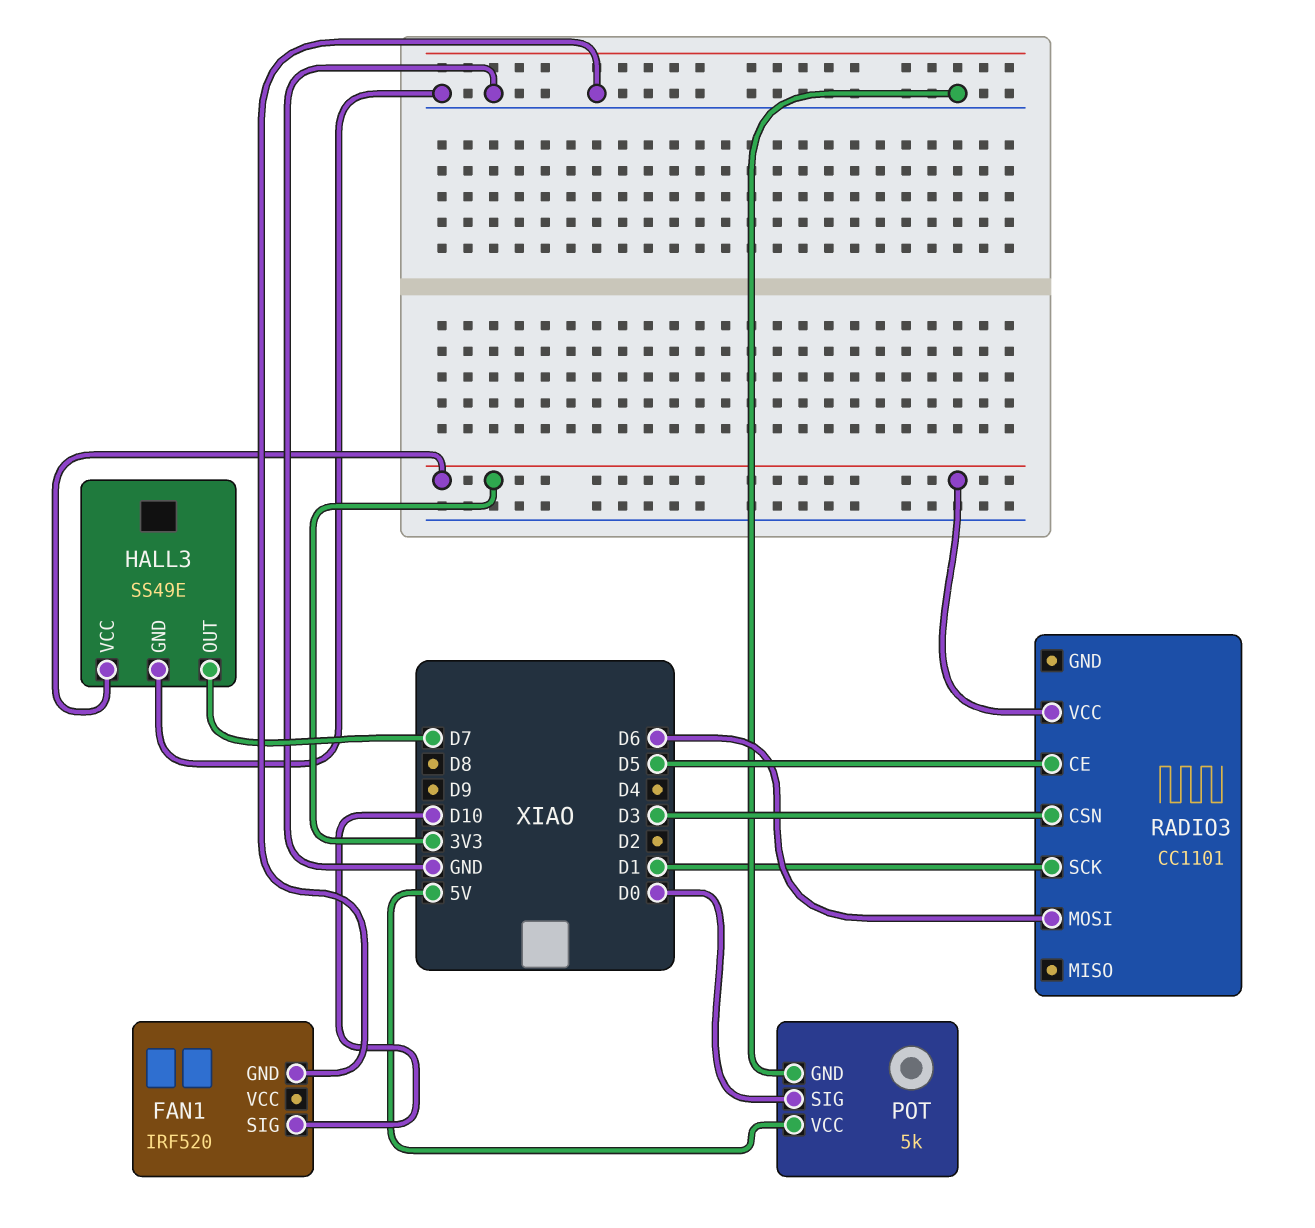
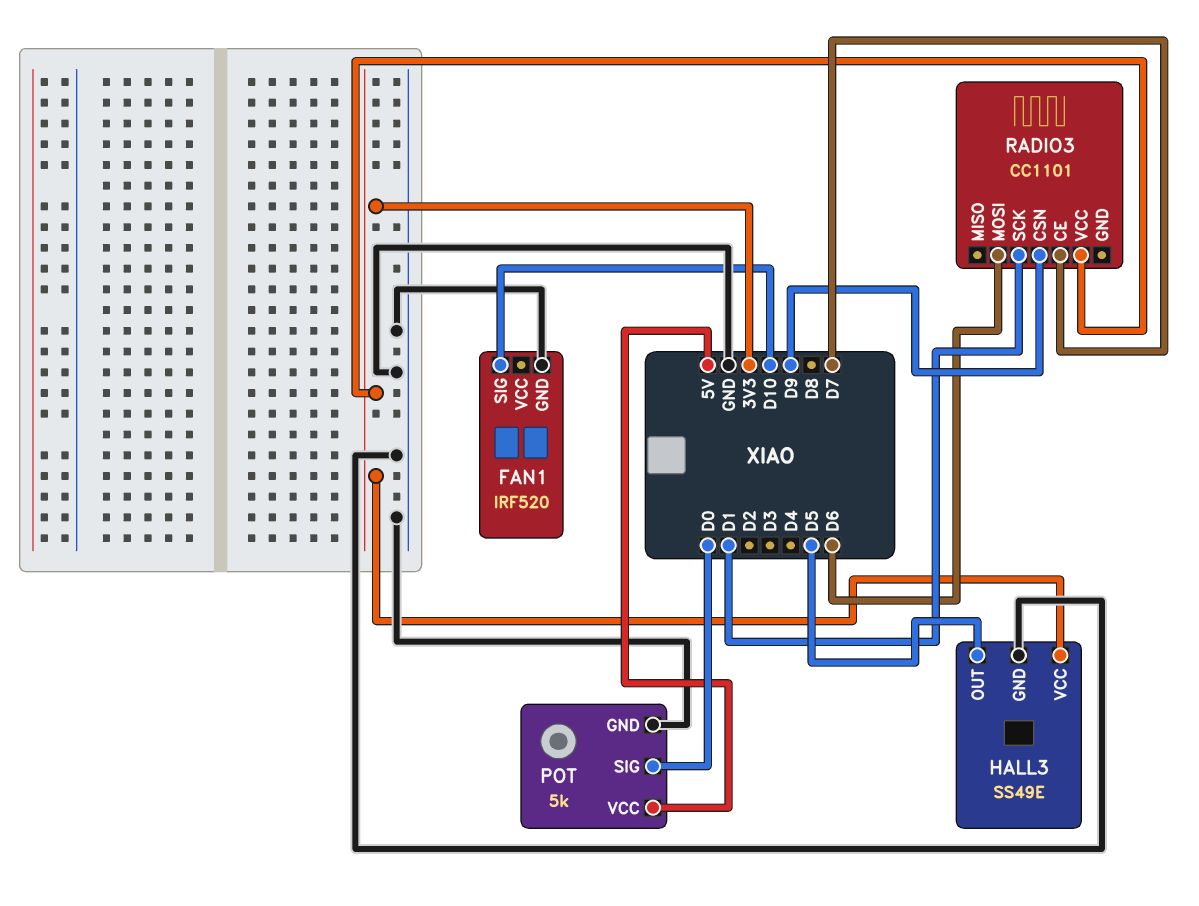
HALL3 pin OUT: D7 -> D5
RADIO3 pin CE: D5 -> D7
RADIO3 pin CSN: D3 -> D9

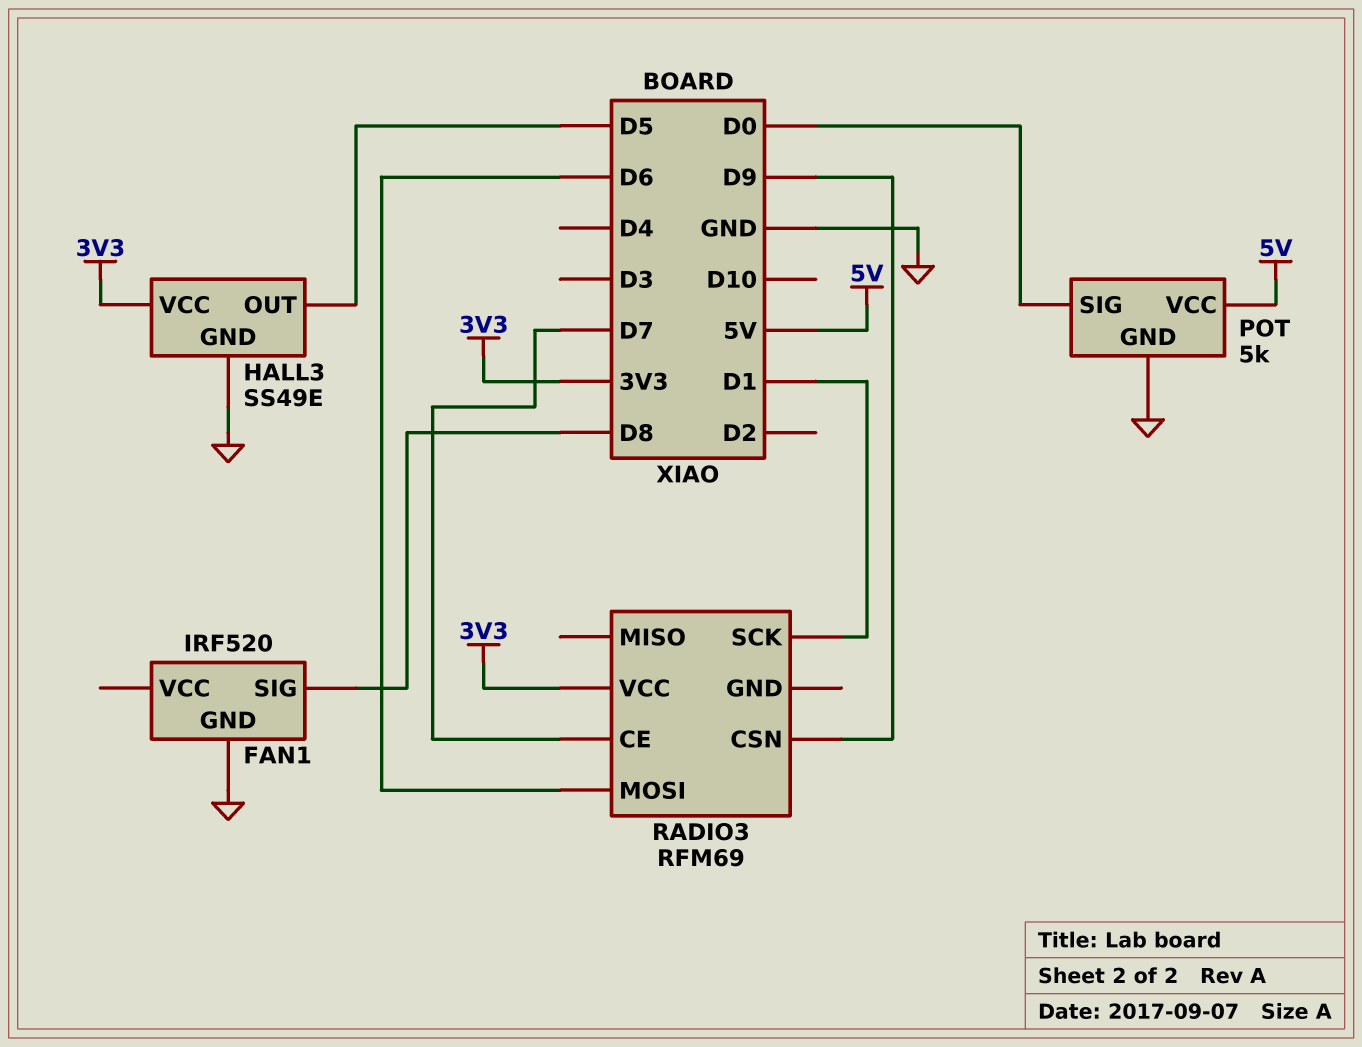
FAN1 pin SIG: D10 -> D8
RADIO3: CC1101 -> RFM69

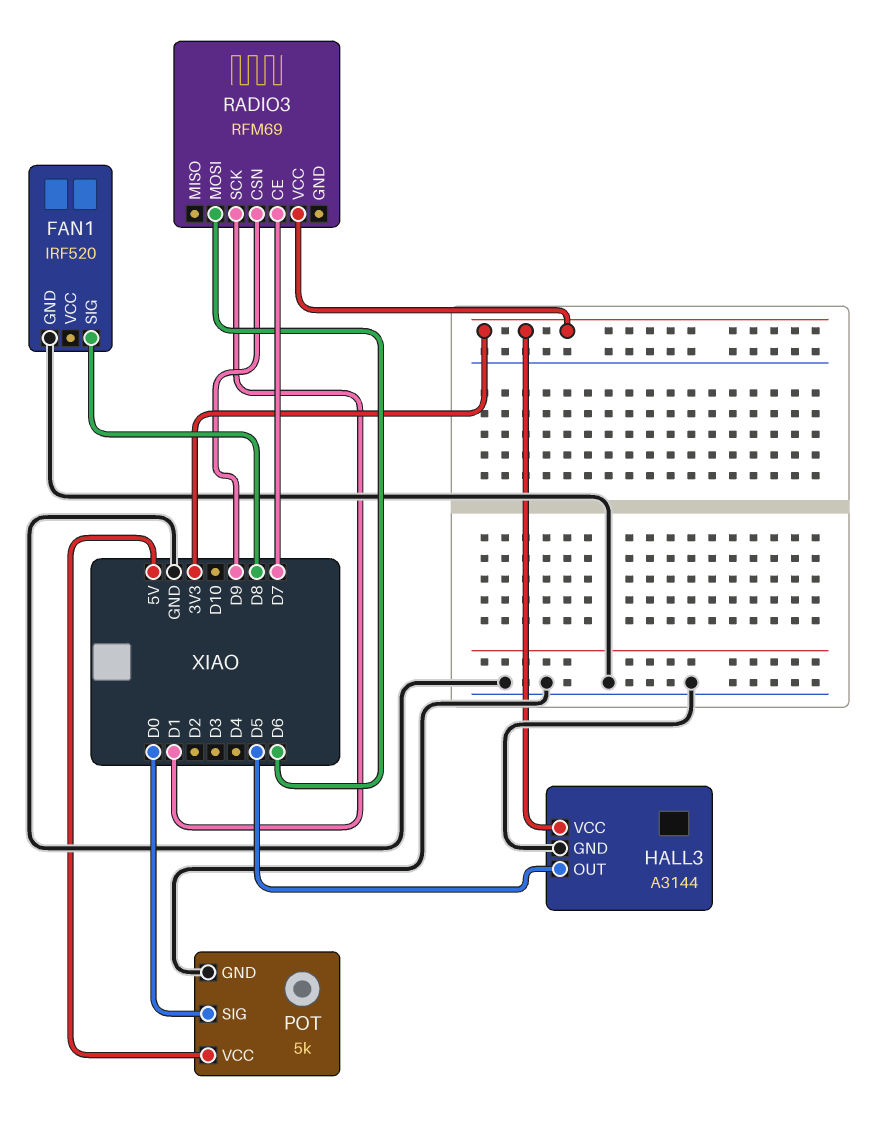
HALL3: SS49E -> A3144

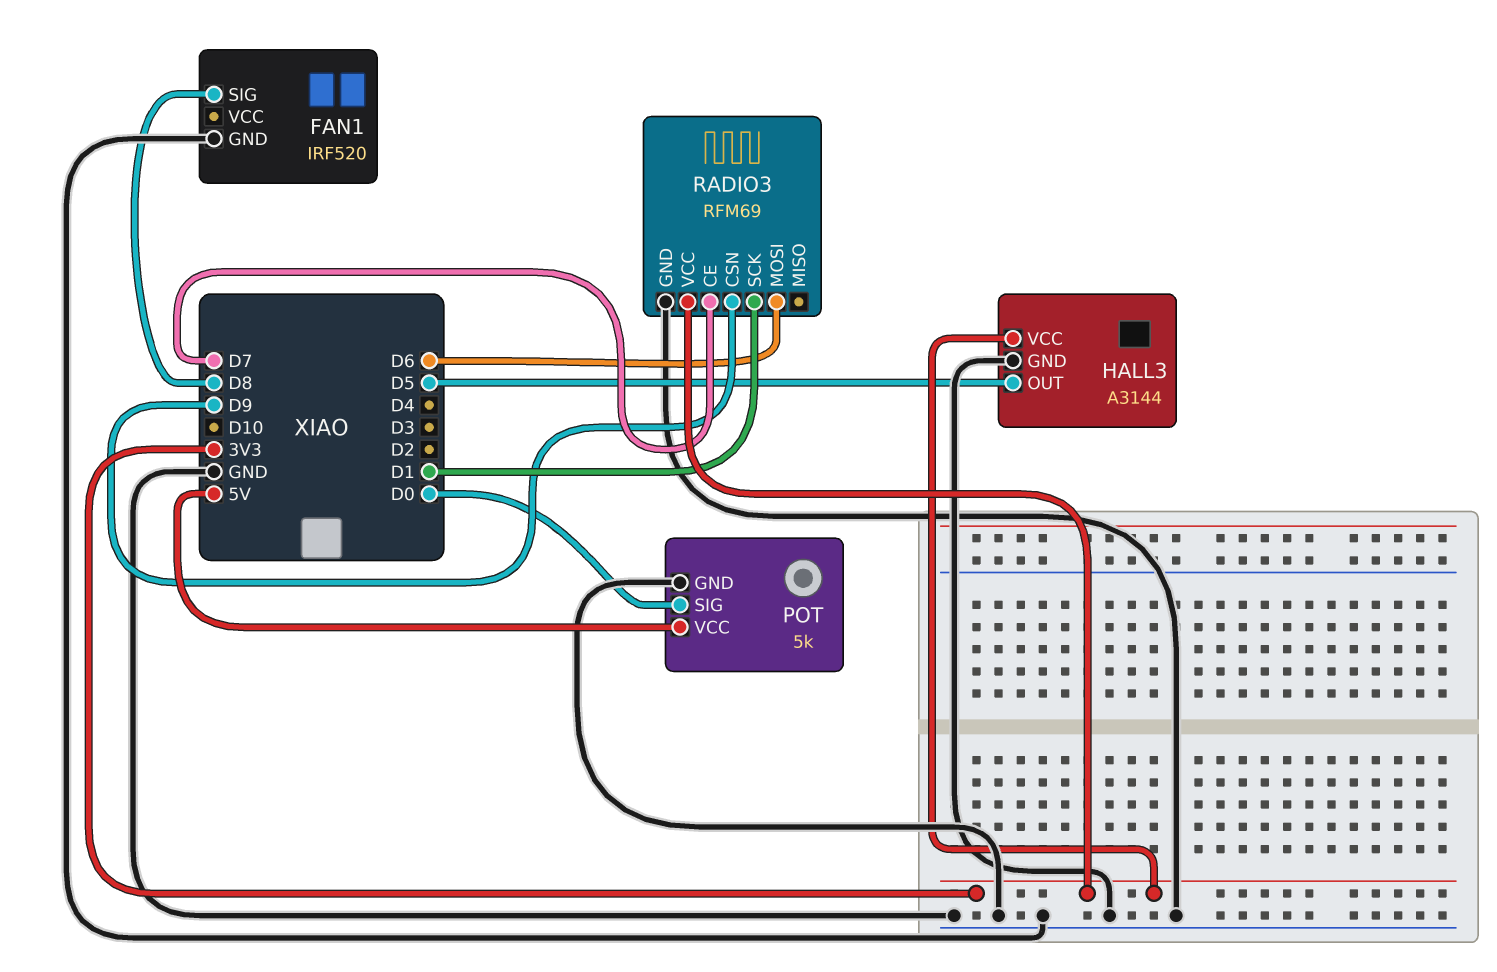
RADIO3 pin GND: none -> GND

